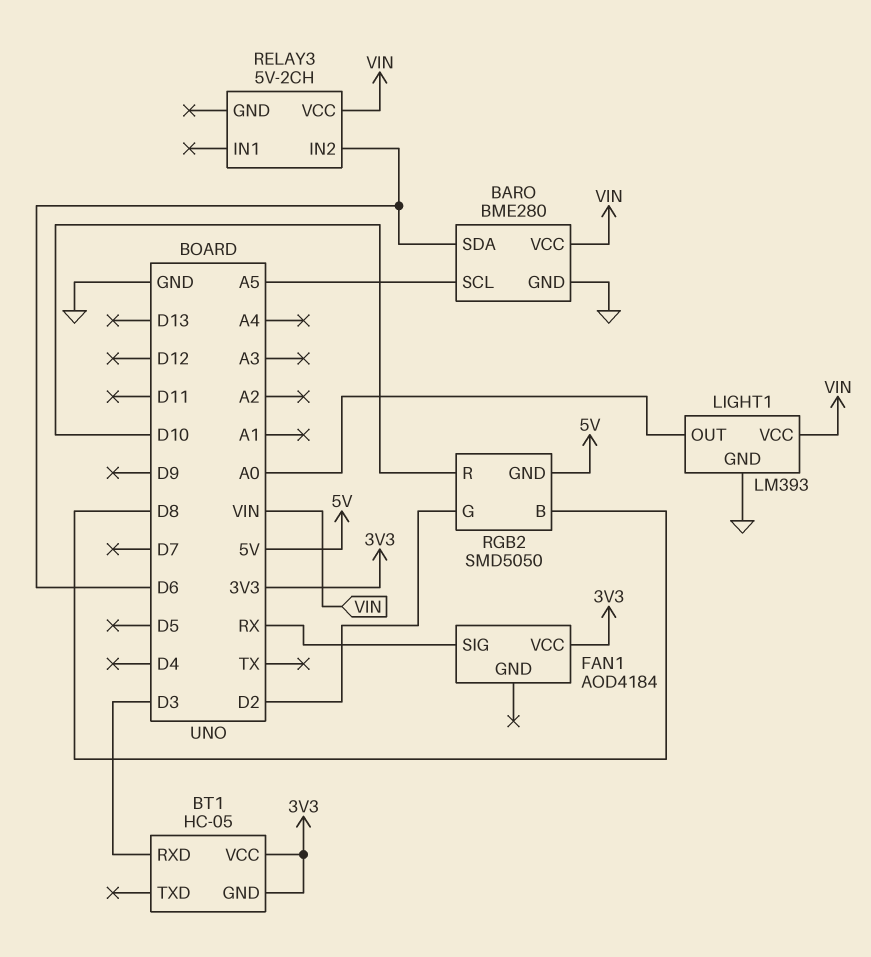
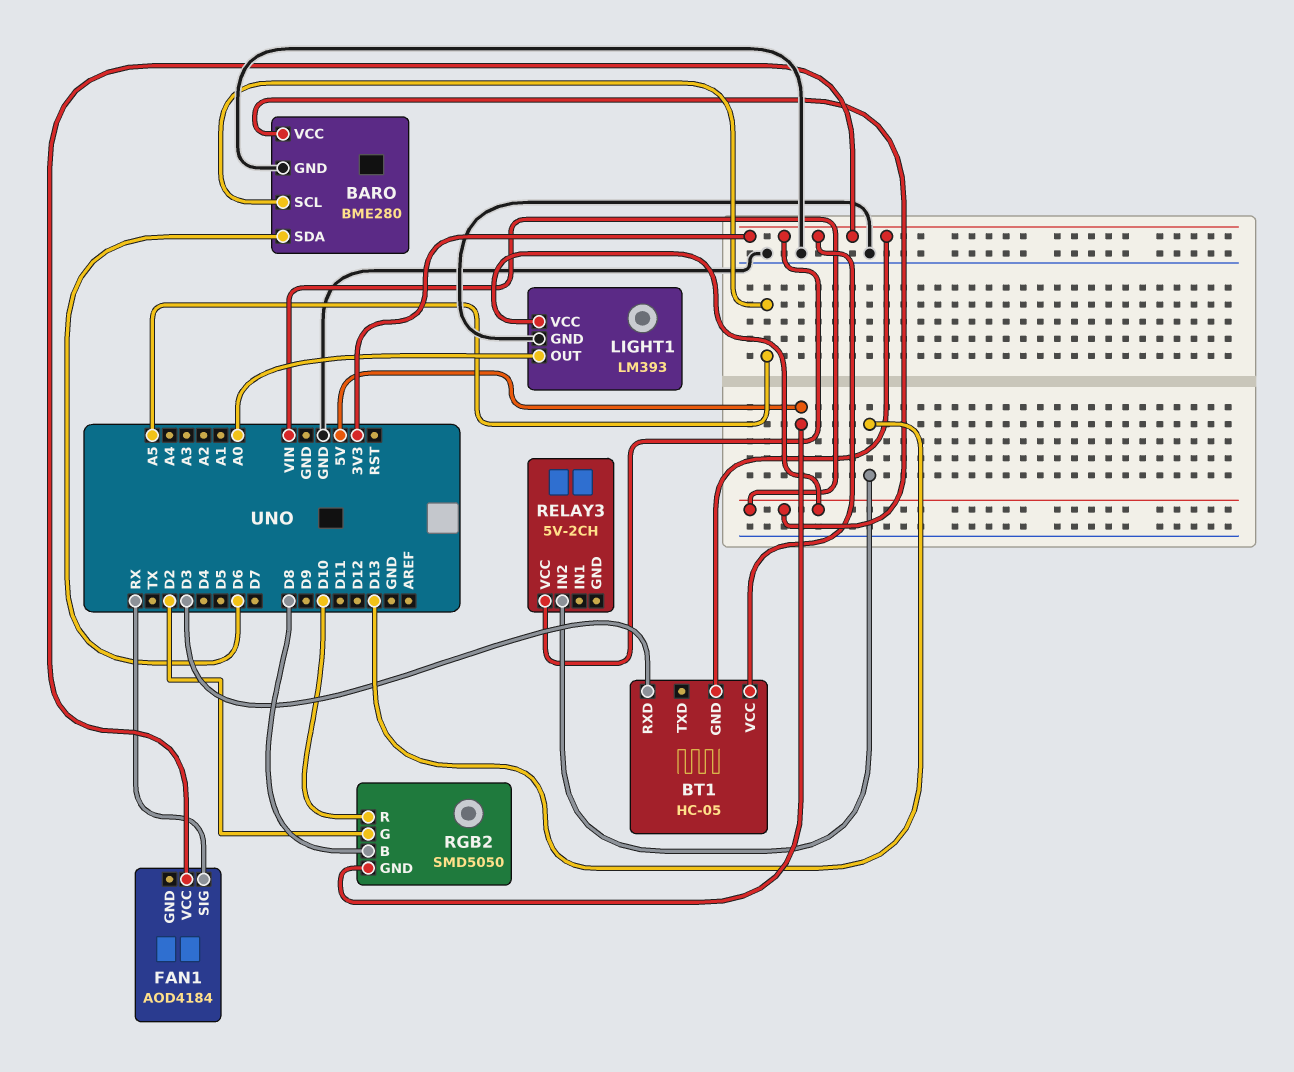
RELAY3 pin IN2: D6 -> D13
RELAY3 pin VCC: VIN -> 3V3

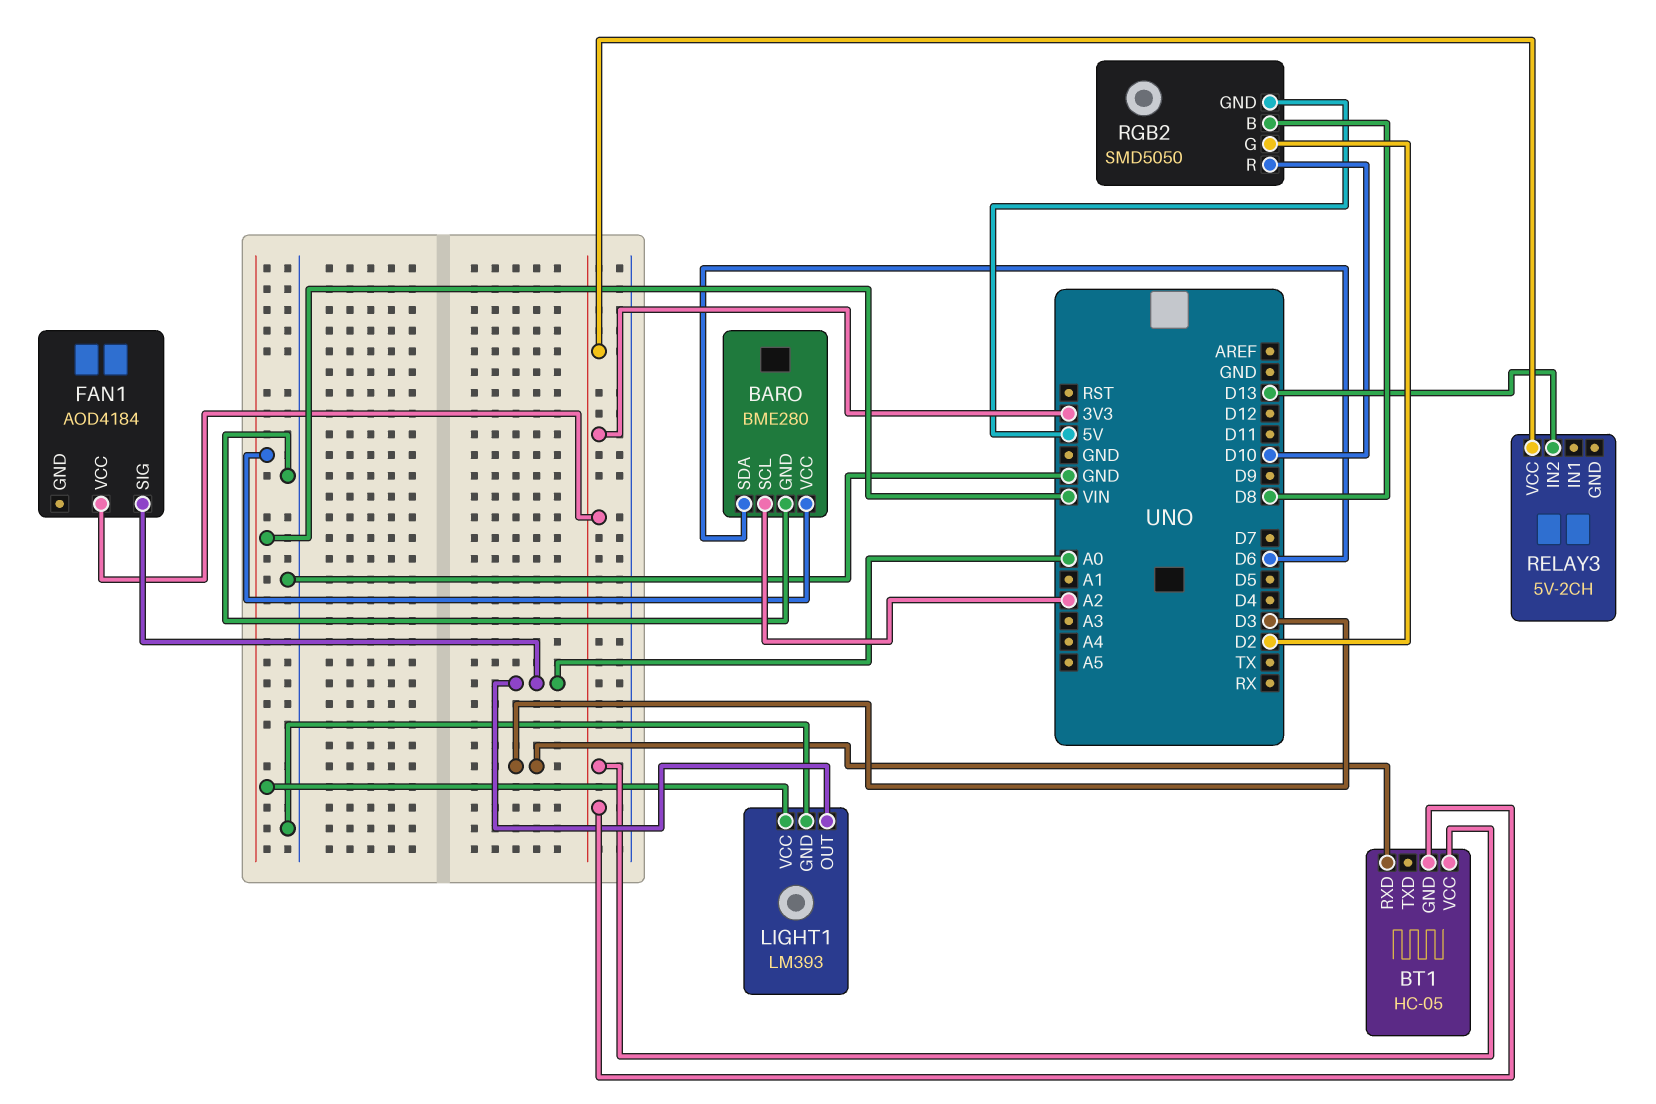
BARO pin SCL: A5 -> A2
FAN1 pin SIG: RX -> A0

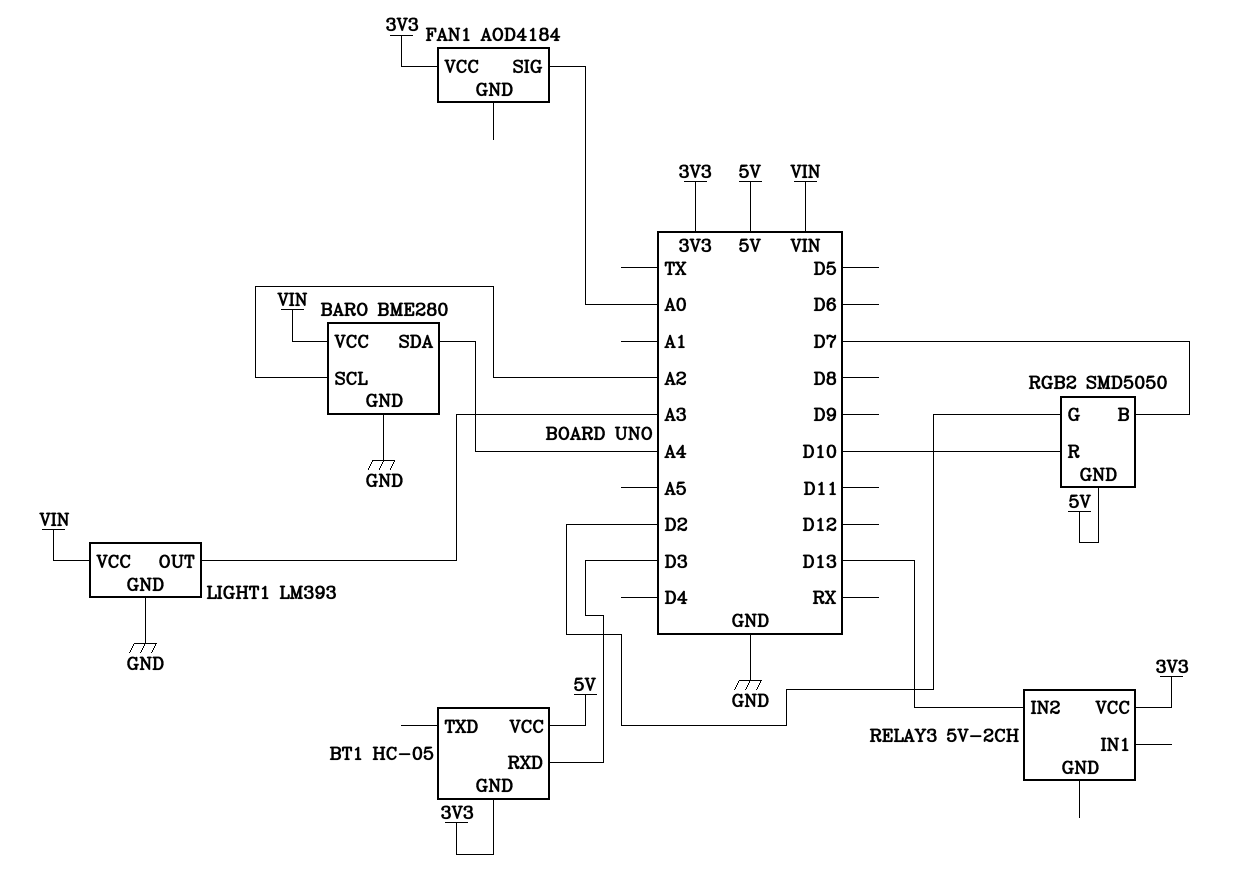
BARO pin SDA: D6 -> A4
BT1 pin VCC: 3V3 -> 5V
LIGHT1 pin OUT: A0 -> A3
RGB2 pin B: D8 -> D7

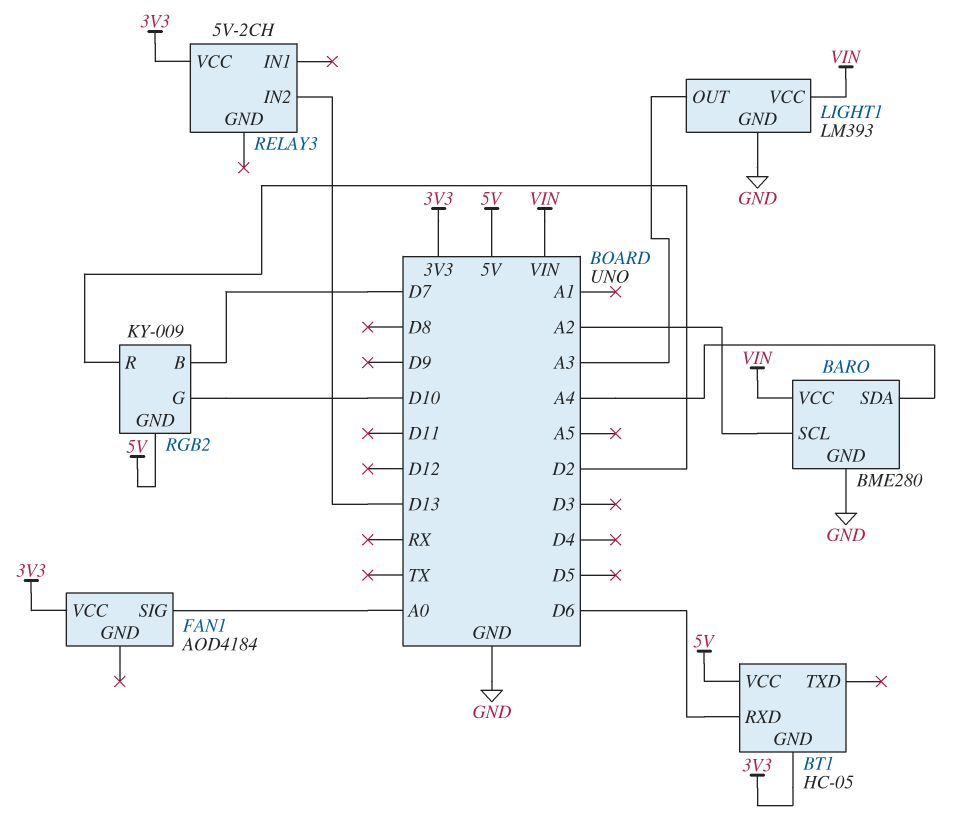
BT1 pin RXD: D3 -> D6
RGB2: SMD5050 -> KY-009
RGB2 pin G: D2 -> D10
RGB2 pin R: D10 -> D2

